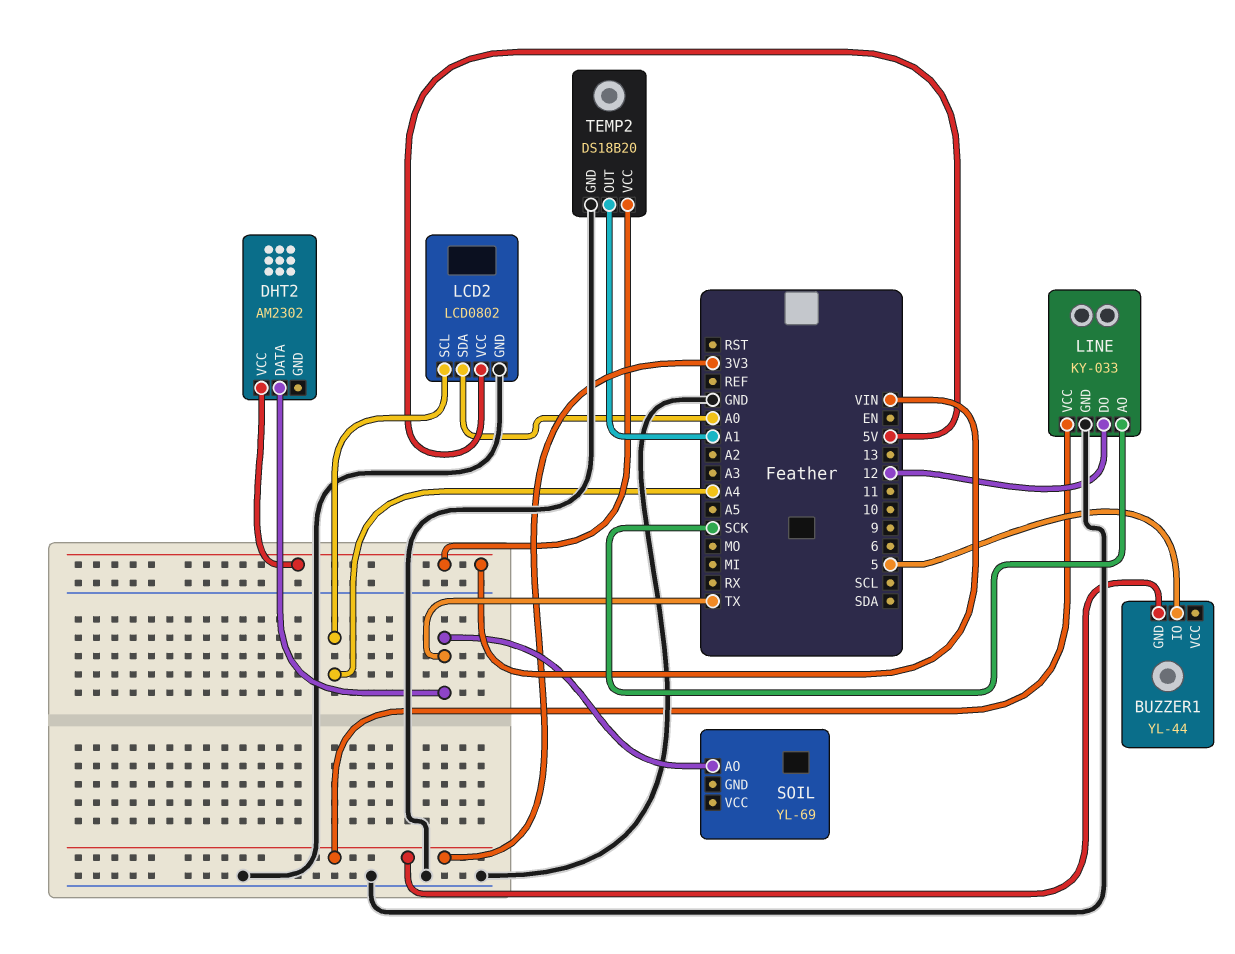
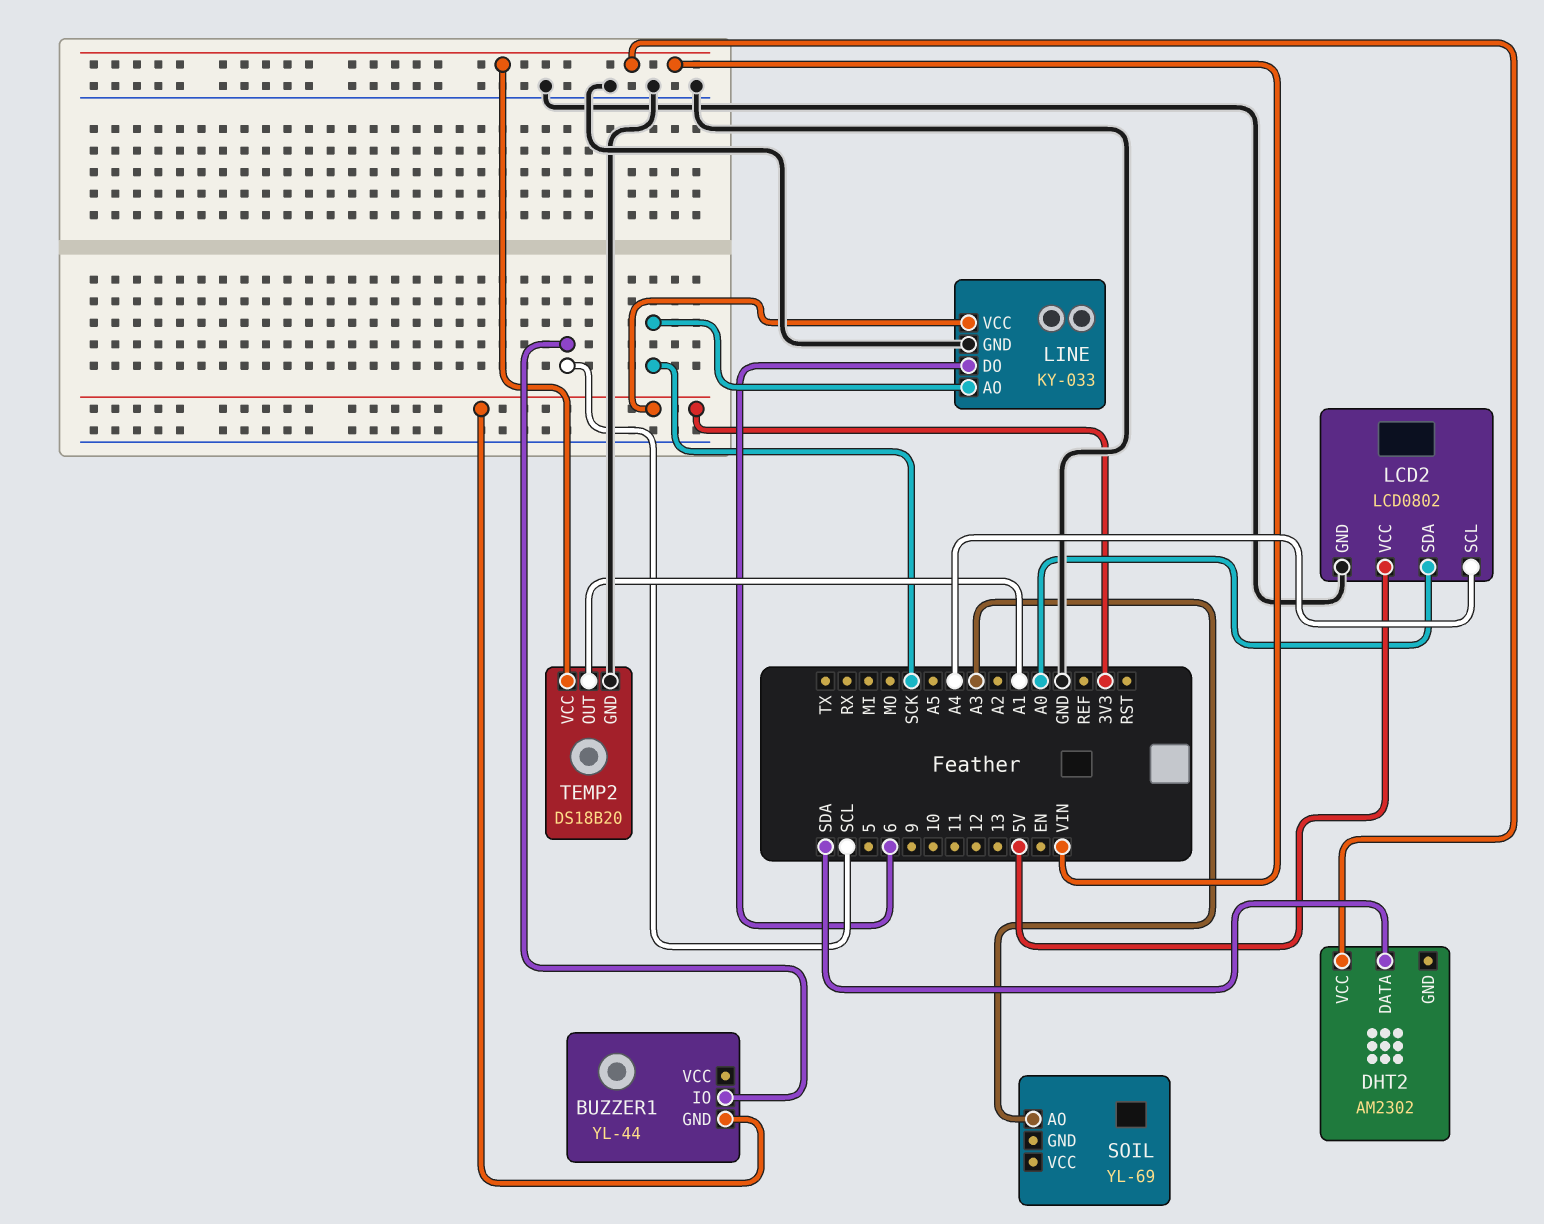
BUZZER1 pin IO: 5 -> SCL
DHT2 pin DATA: TX -> SDA
LINE pin DO: 12 -> 6
SOIL pin AO: TX -> A3

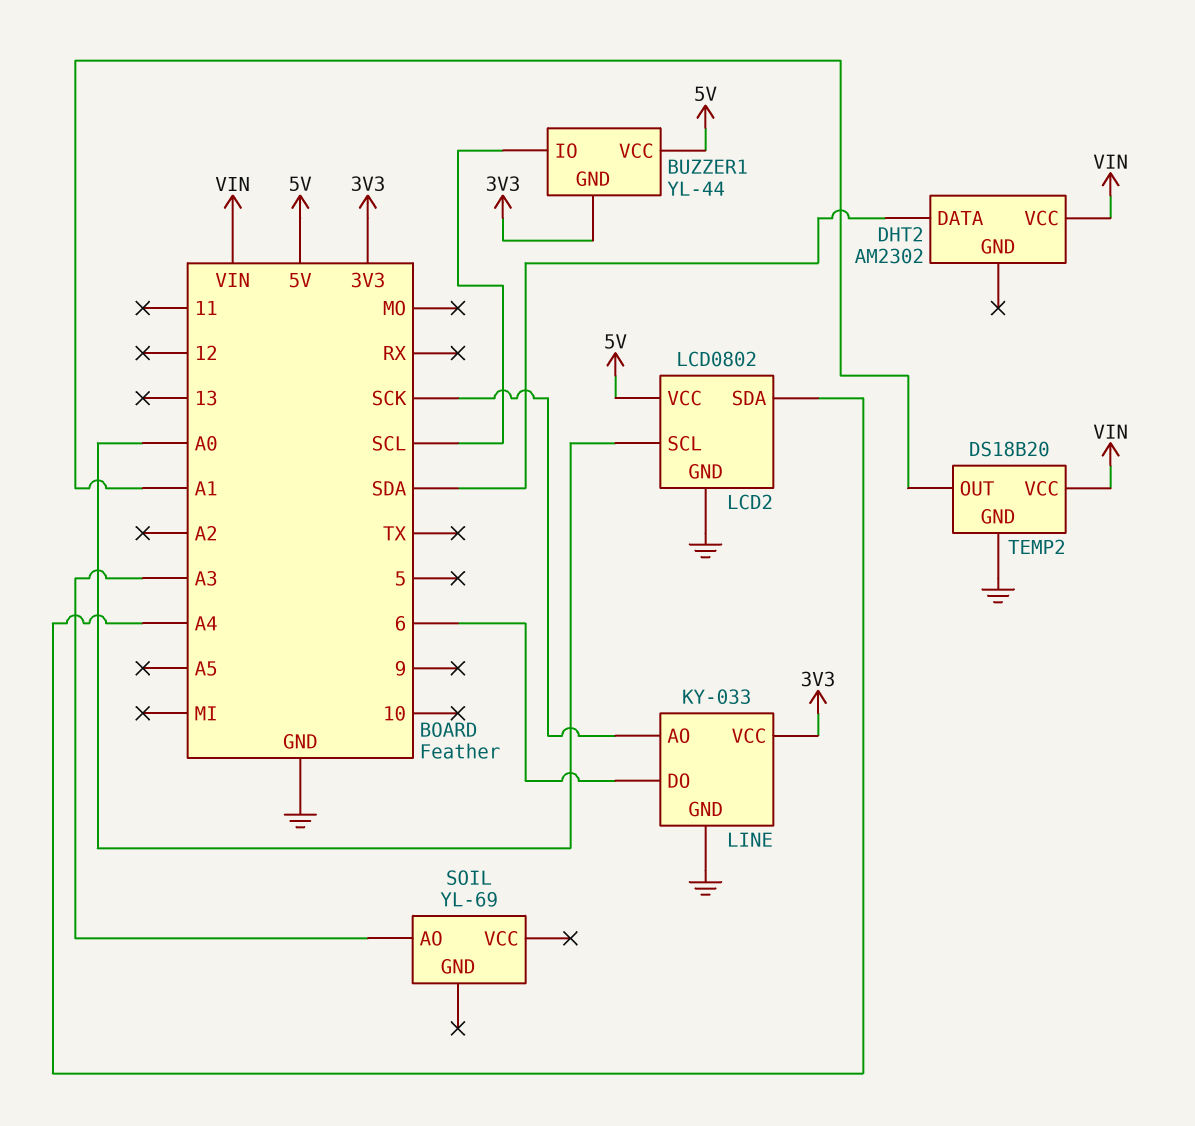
BUZZER1 pin VCC: none -> 5V
LCD2 pin SCL: A4 -> A0
LCD2 pin SDA: A0 -> A4

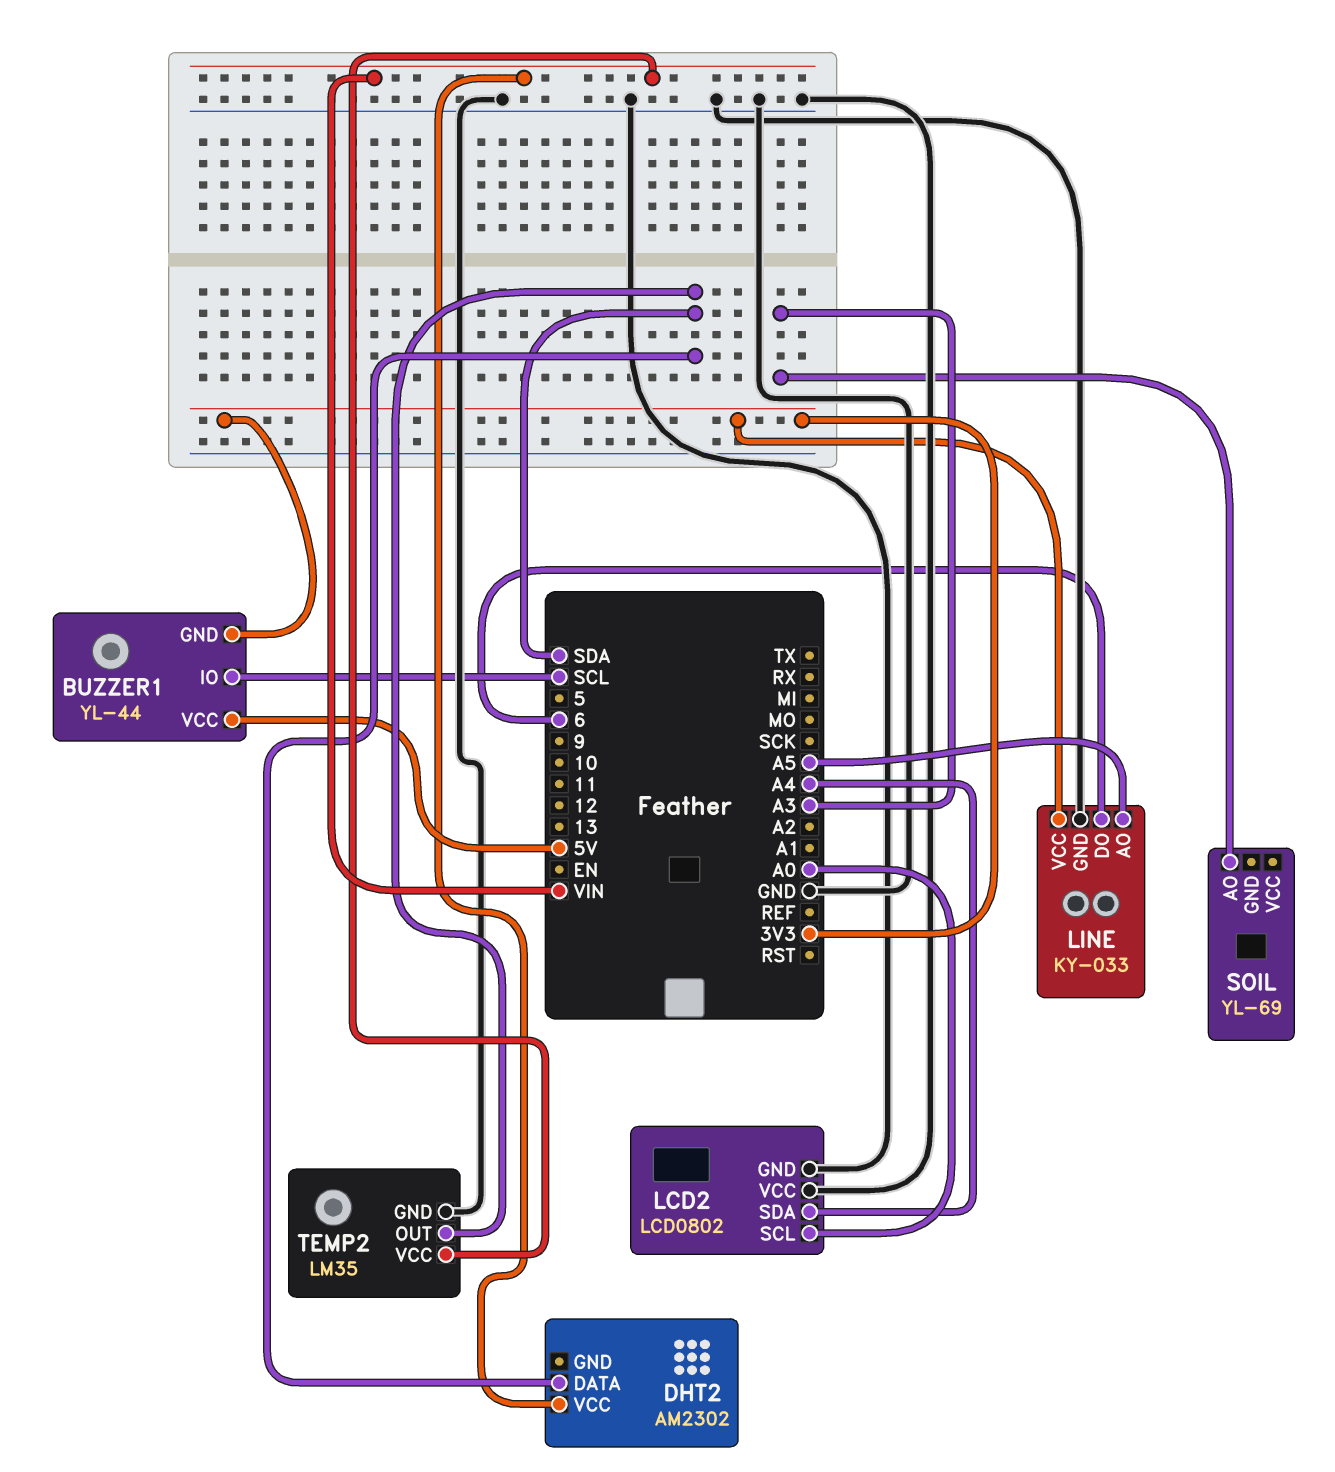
LCD2 pin VCC: 5V -> GND
LINE pin AO: SCK -> A5
TEMP2: DS18B20 -> LM35
TEMP2 pin OUT: A1 -> SDA

